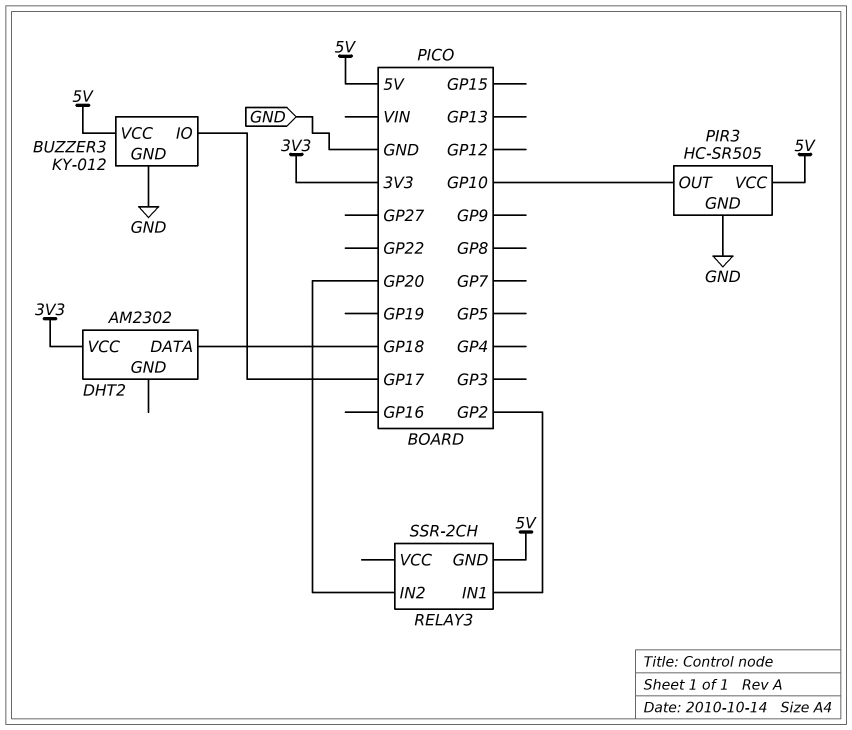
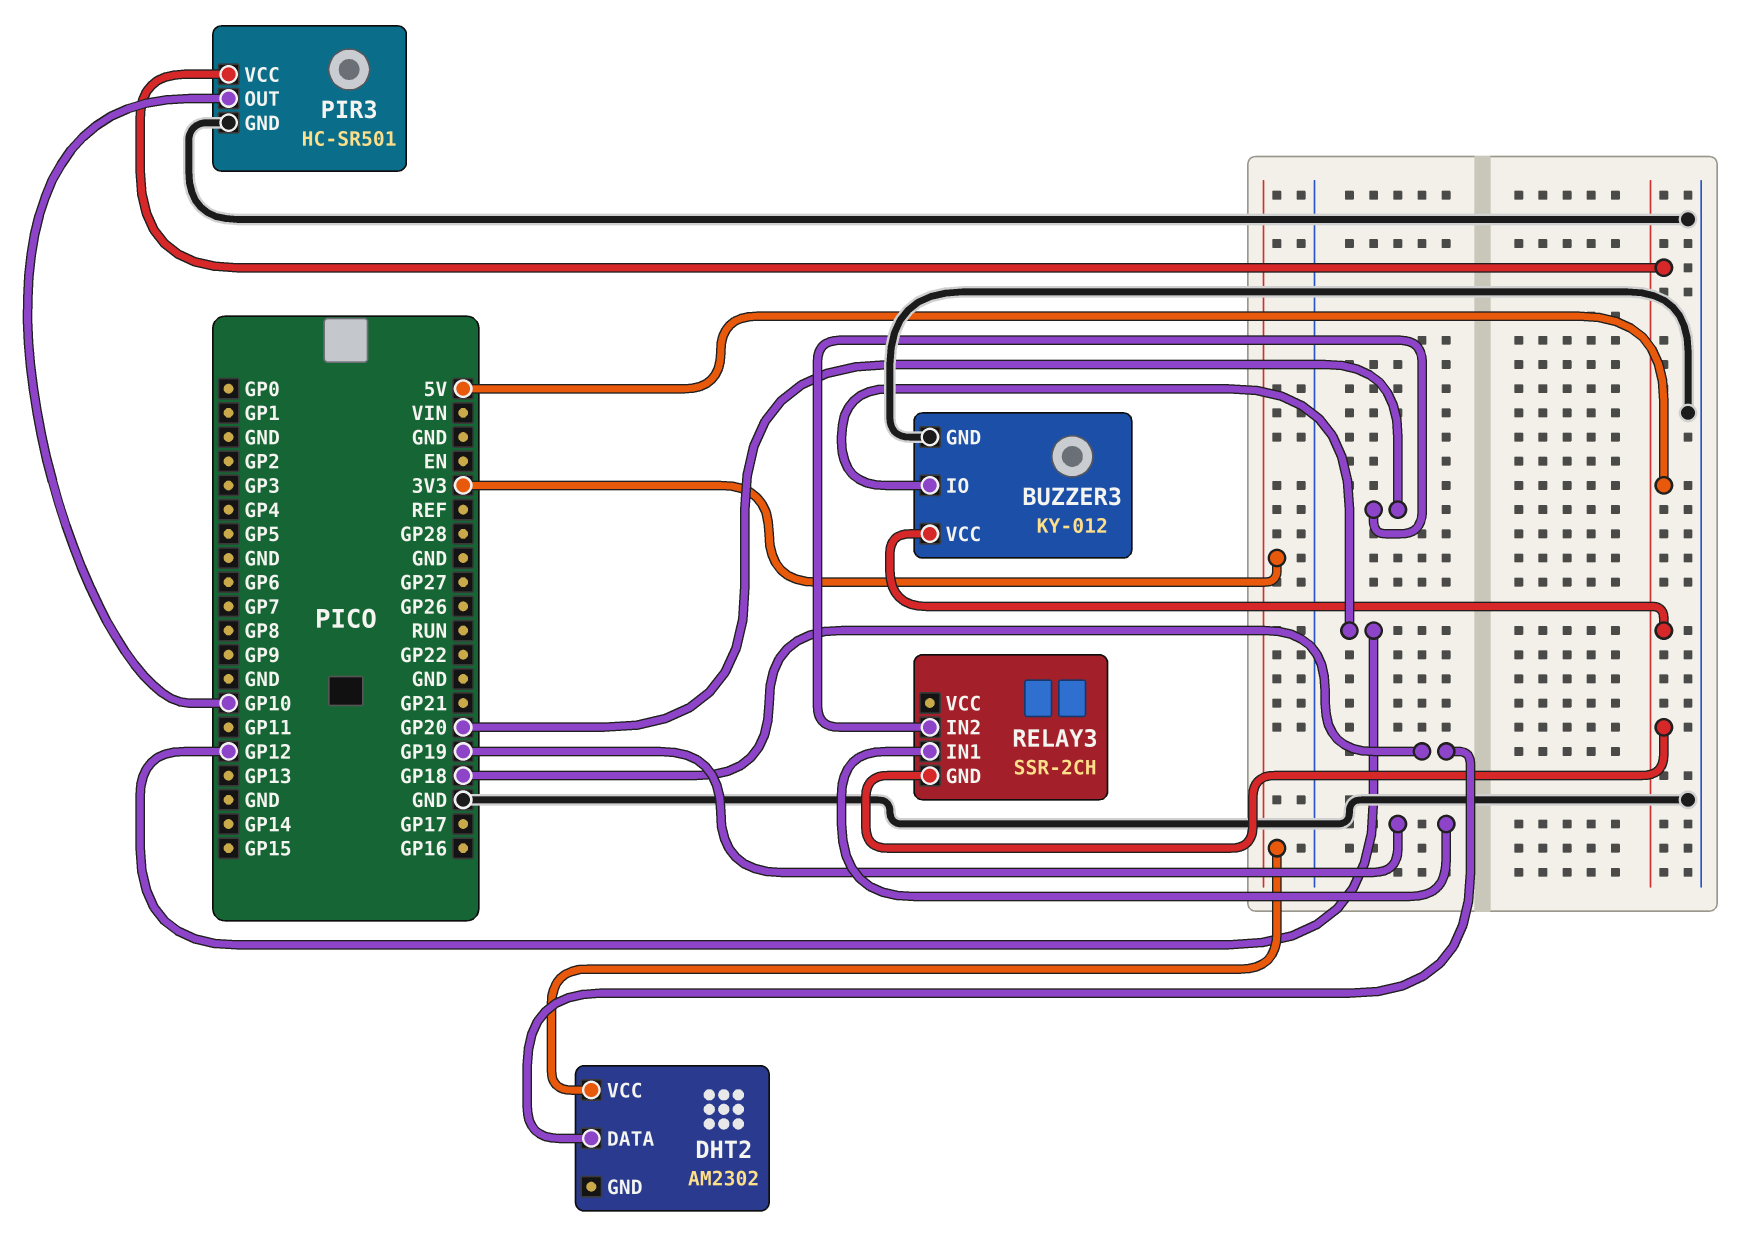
BUZZER3 pin IO: GP17 -> GP12
PIR3: HC-SR505 -> HC-SR501
RELAY3 pin IN1: GP2 -> GP19

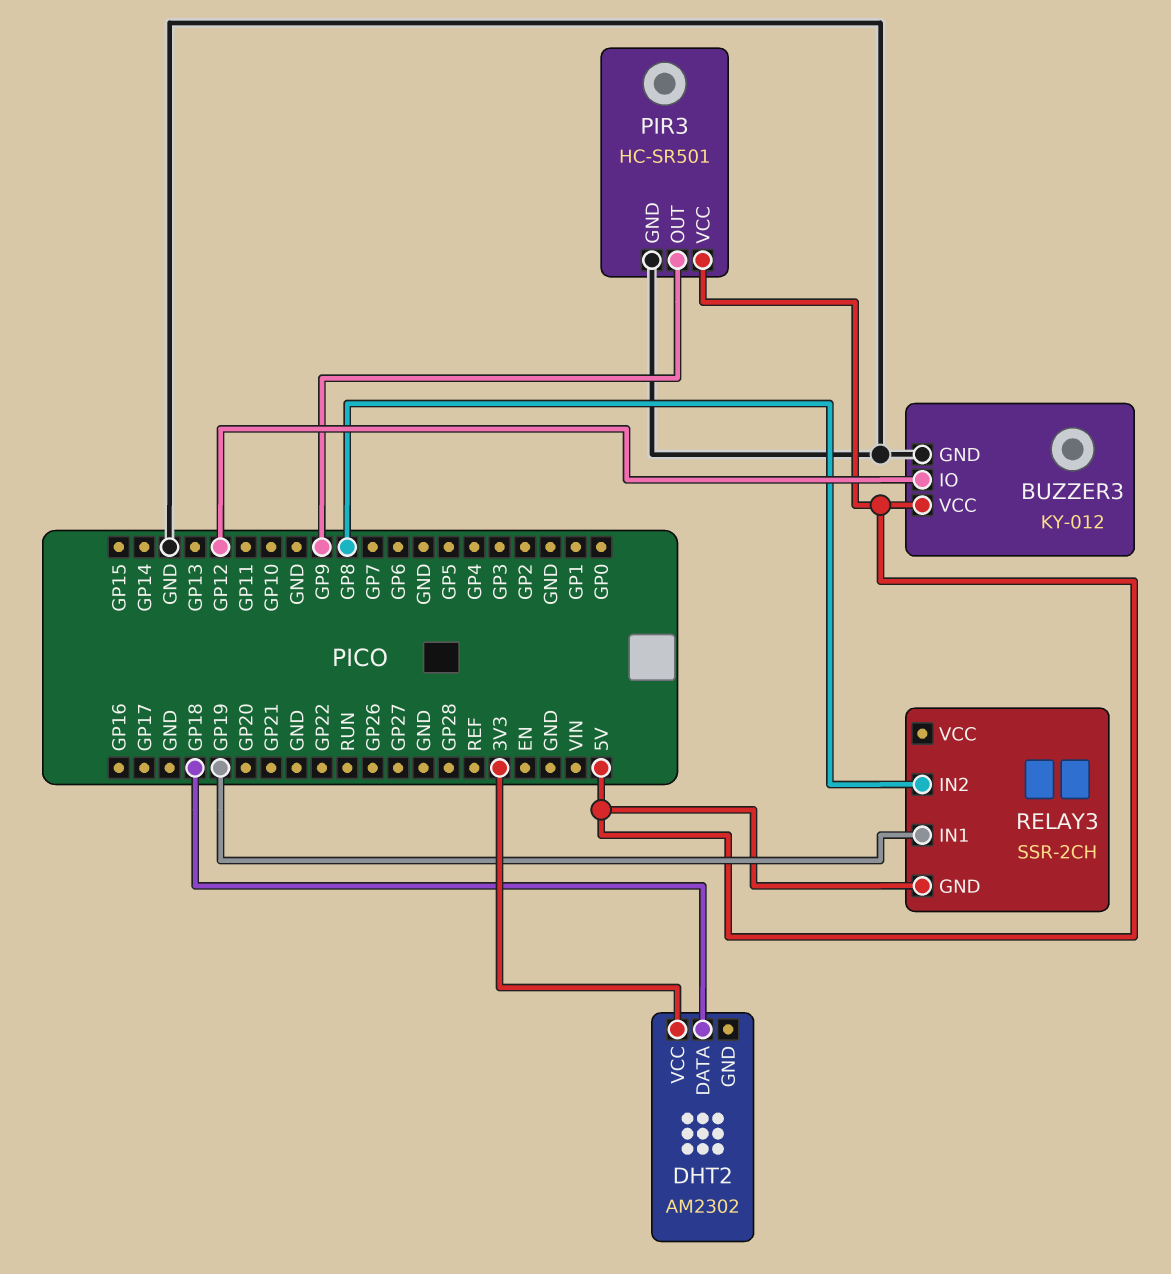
PIR3 pin OUT: GP10 -> GP9
RELAY3 pin IN2: GP20 -> GP8

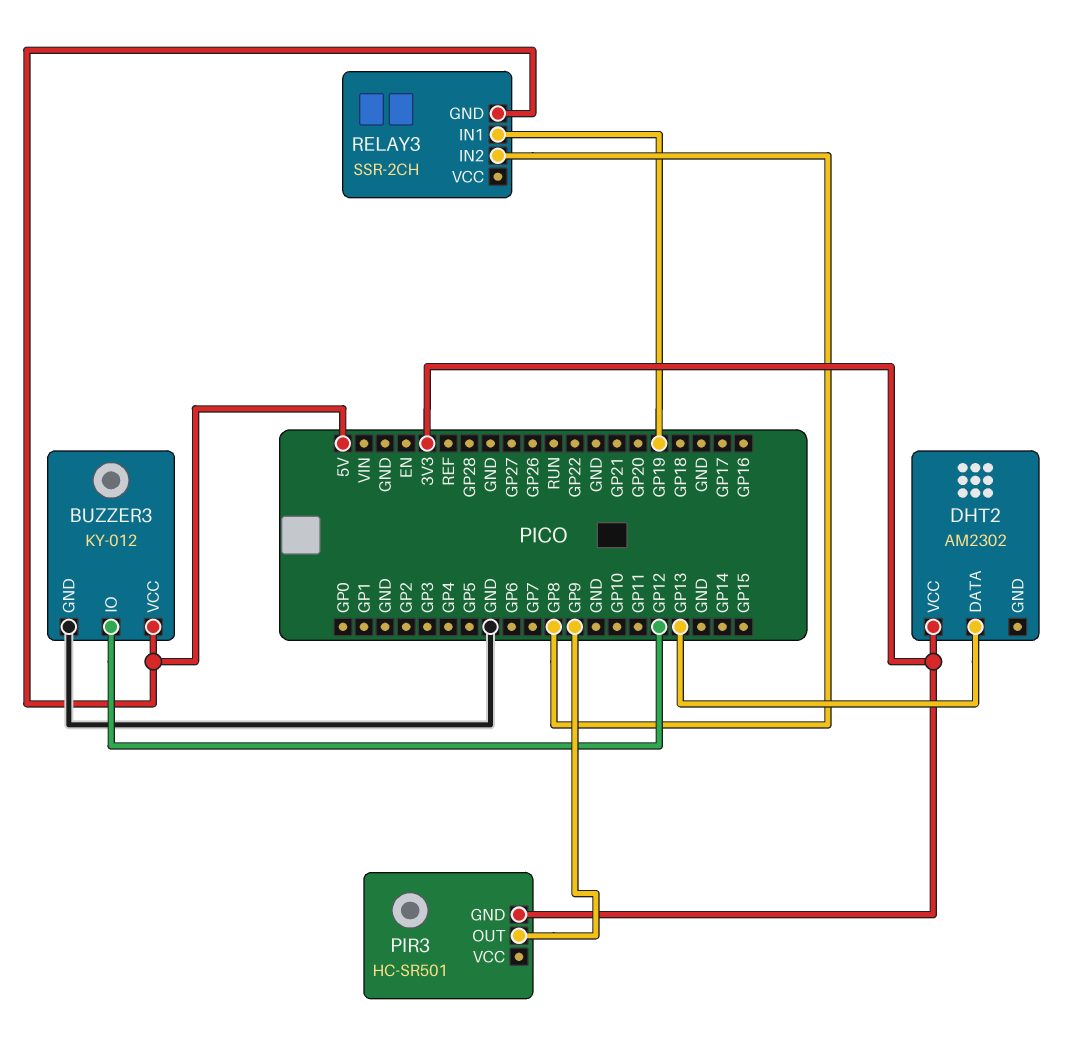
DHT2 pin DATA: GP18 -> GP13
PIR3 pin GND: GND -> 3V3
PIR3 pin VCC: 5V -> none

